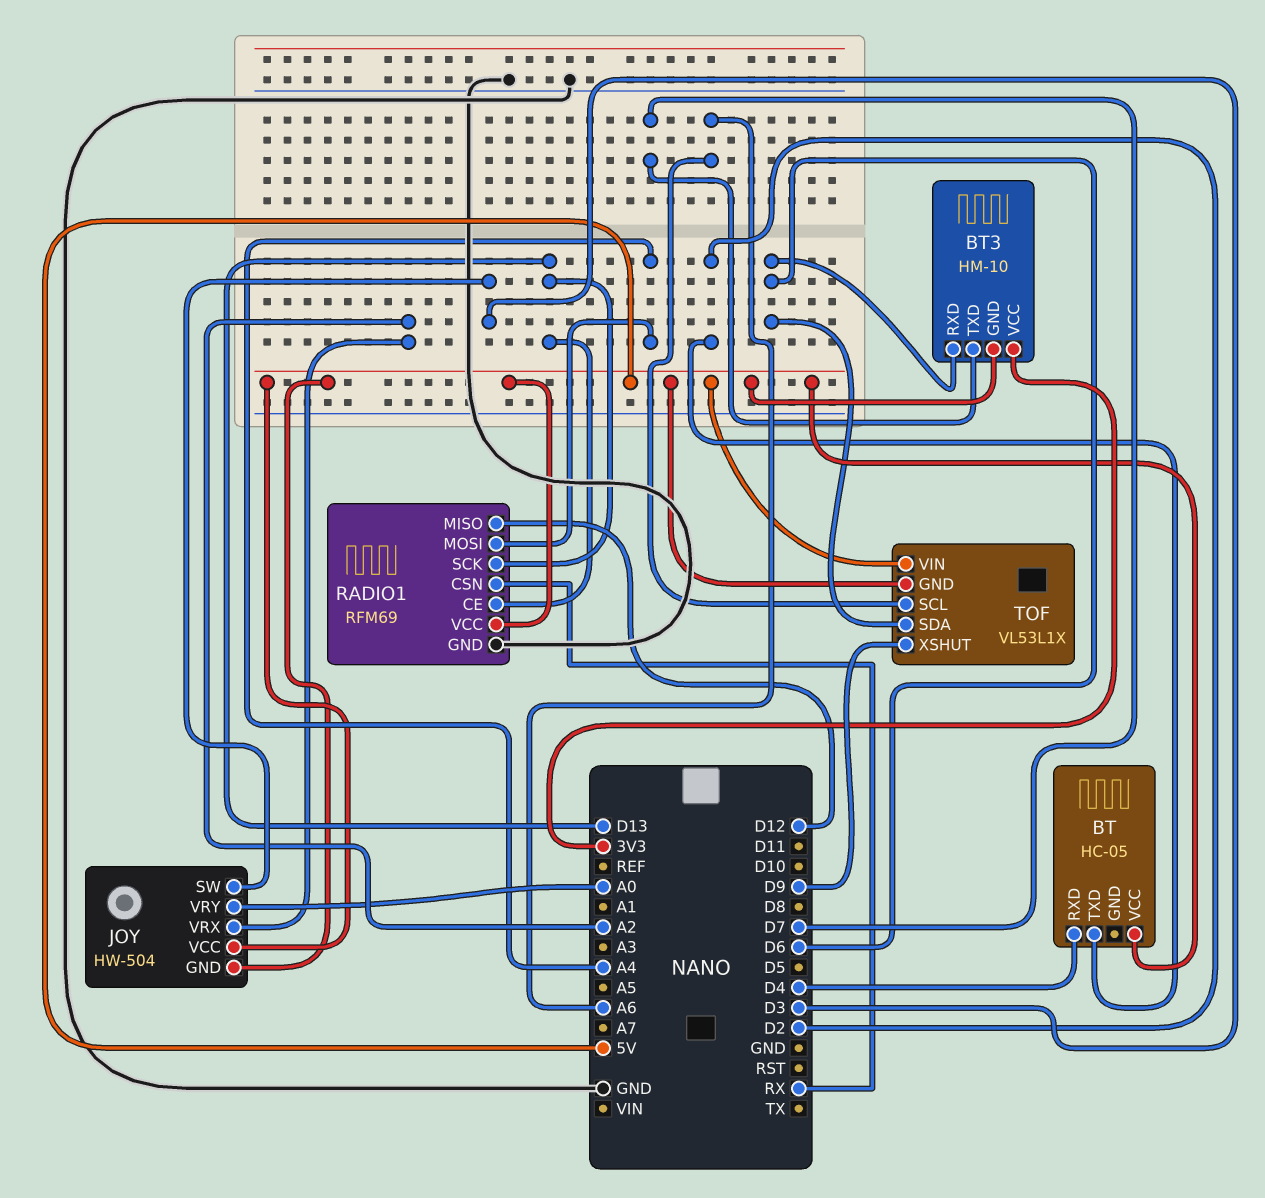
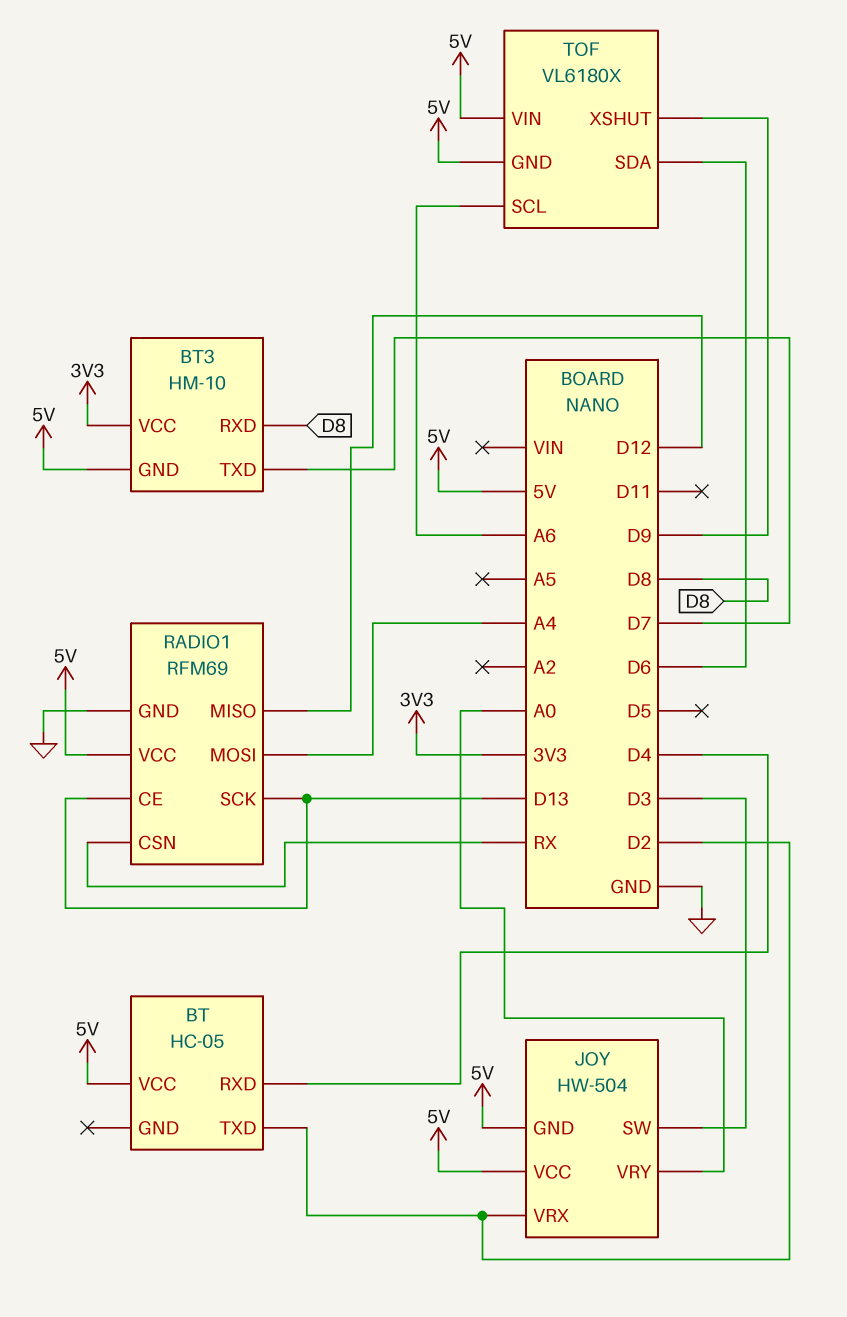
BT3 pin RXD: D6 -> D8
JOY pin VRX: A2 -> D2
TOF: VL53L1X -> VL6180X

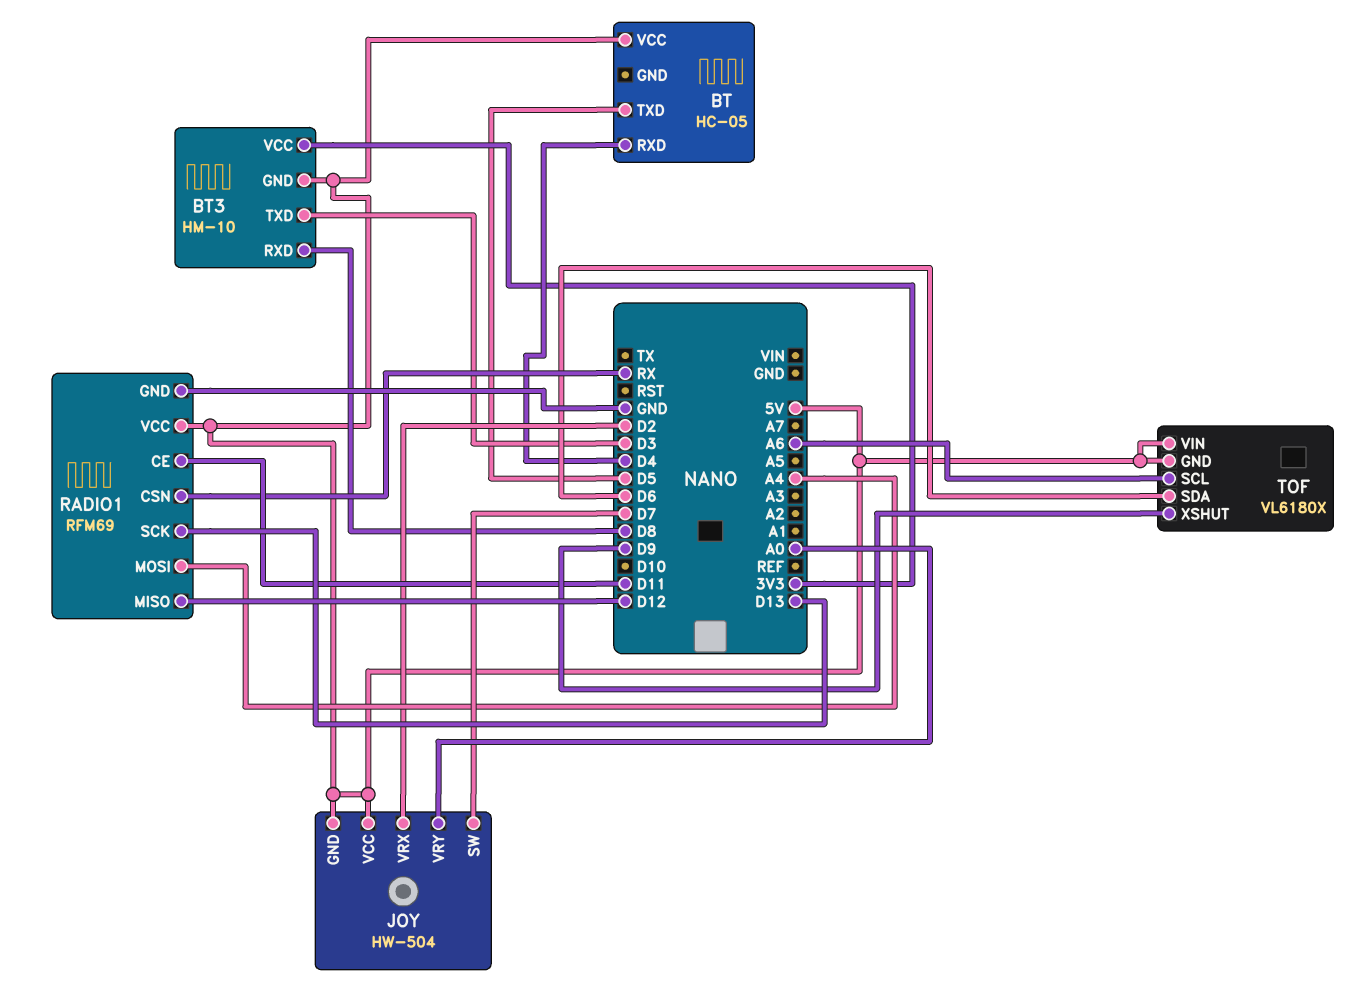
BT pin TXD: D2 -> D5
BT3 pin TXD: D7 -> D3
JOY pin SW: D3 -> D7
RADIO1 pin CE: D13 -> D11

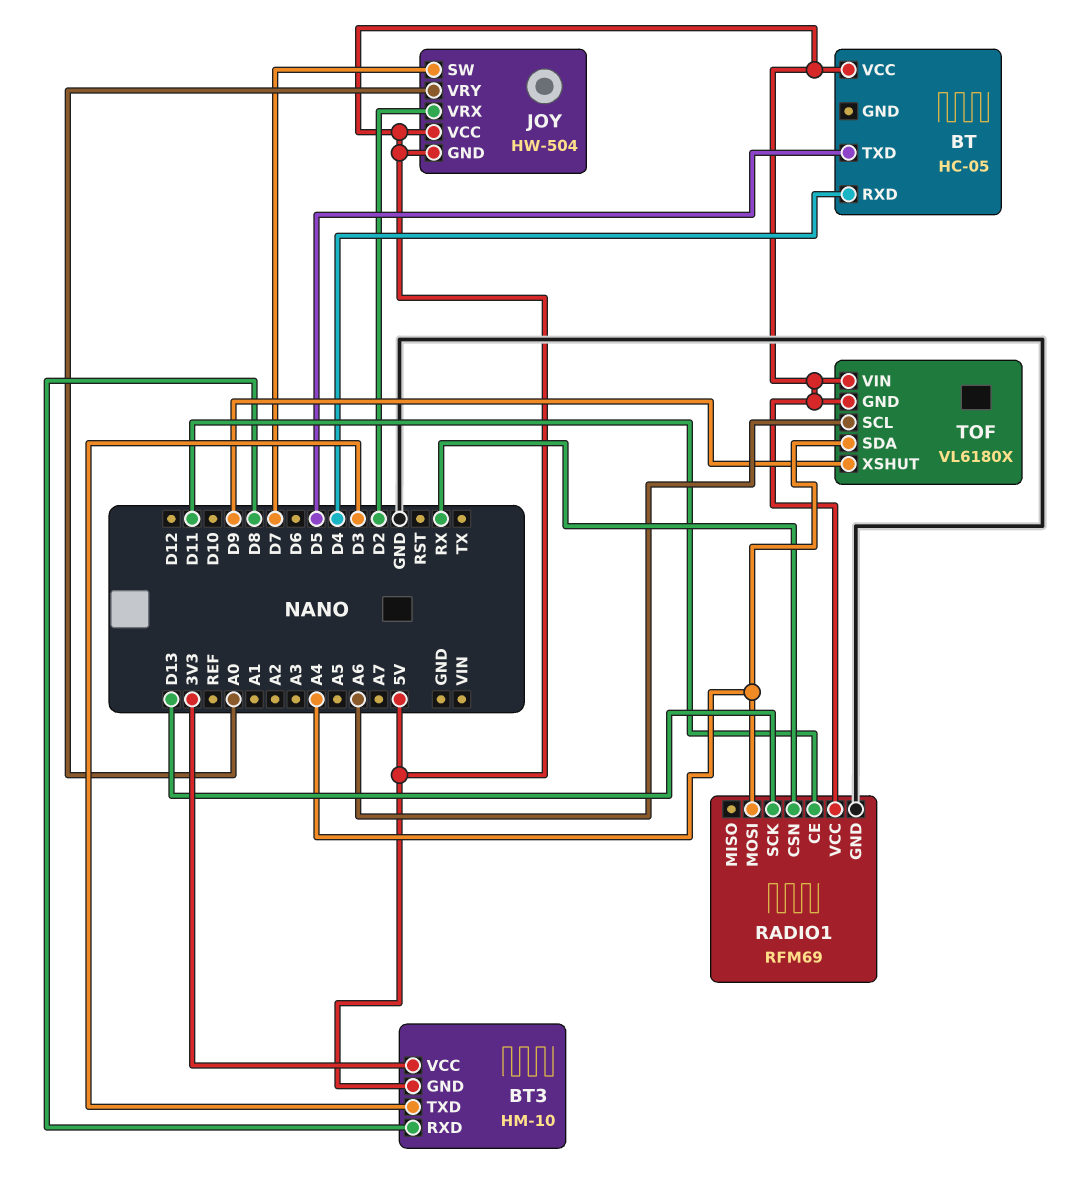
RADIO1 pin MISO: D12 -> none
TOF pin SDA: D6 -> A4

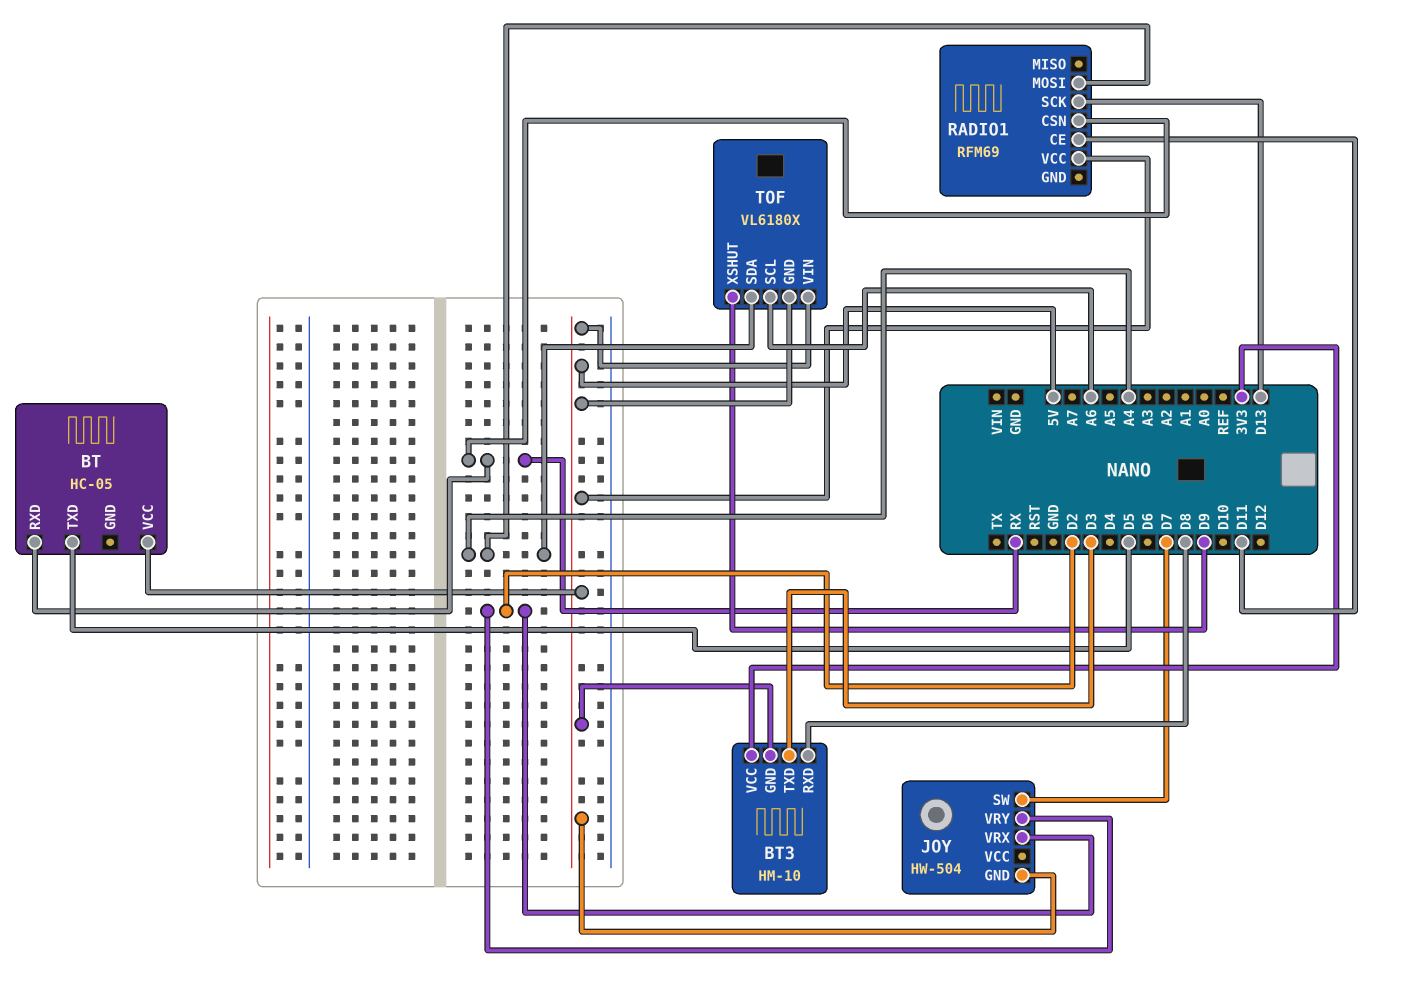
BT pin RXD: D4 -> RX
JOY pin VCC: 5V -> none
JOY pin VRY: A0 -> D2
RADIO1 pin GND: GND -> none

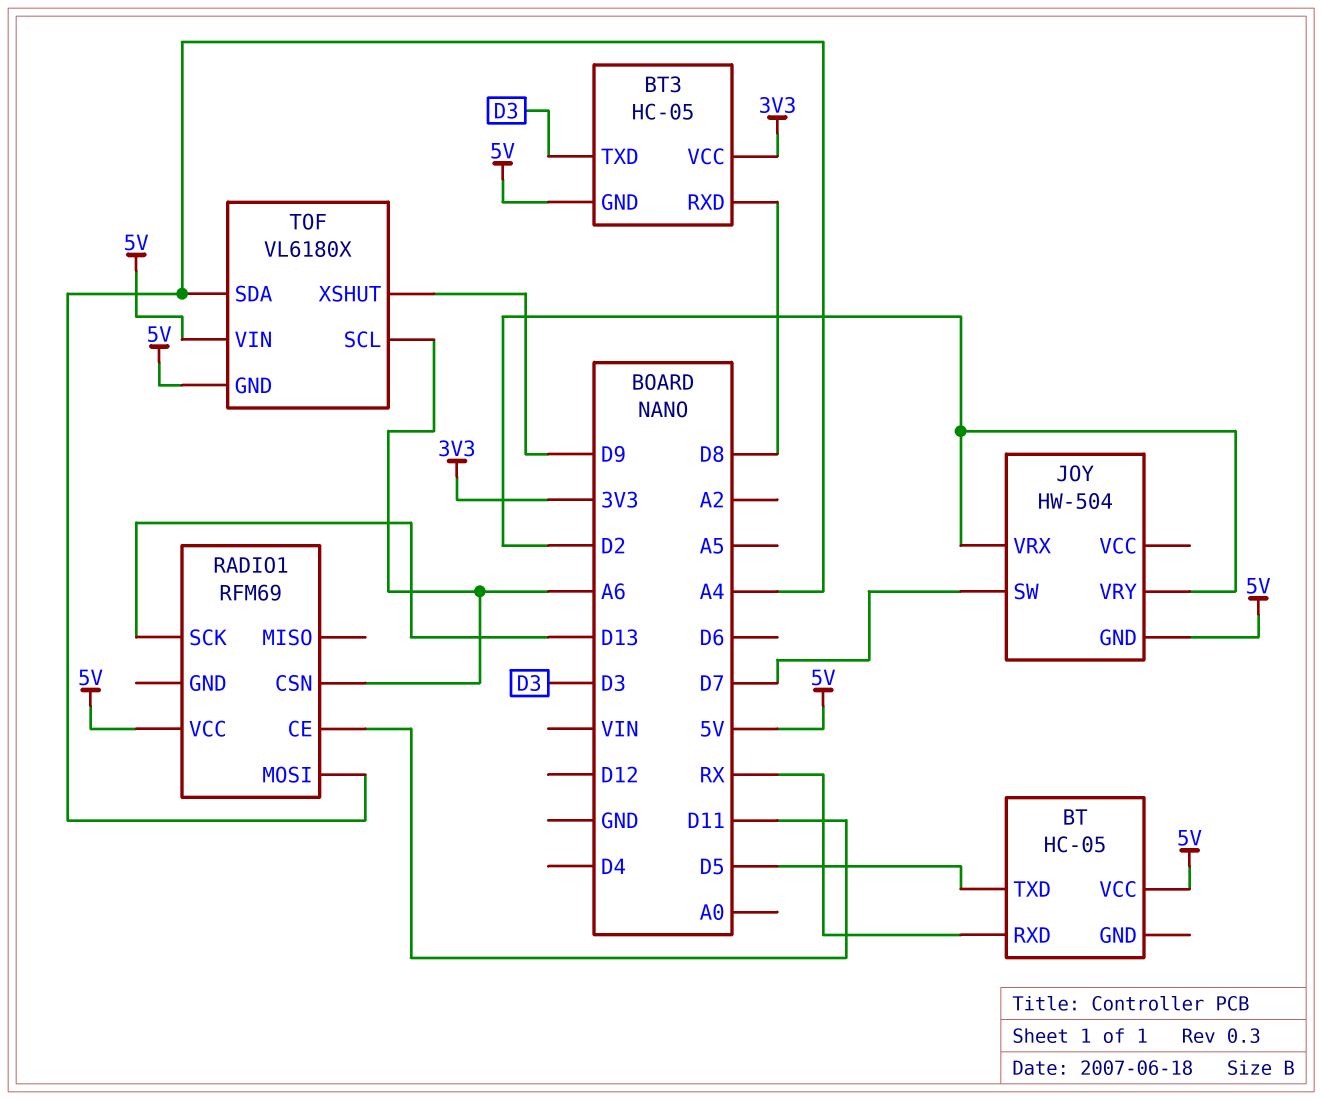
BT3: HM-10 -> HC-05
RADIO1 pin CSN: RX -> A6

